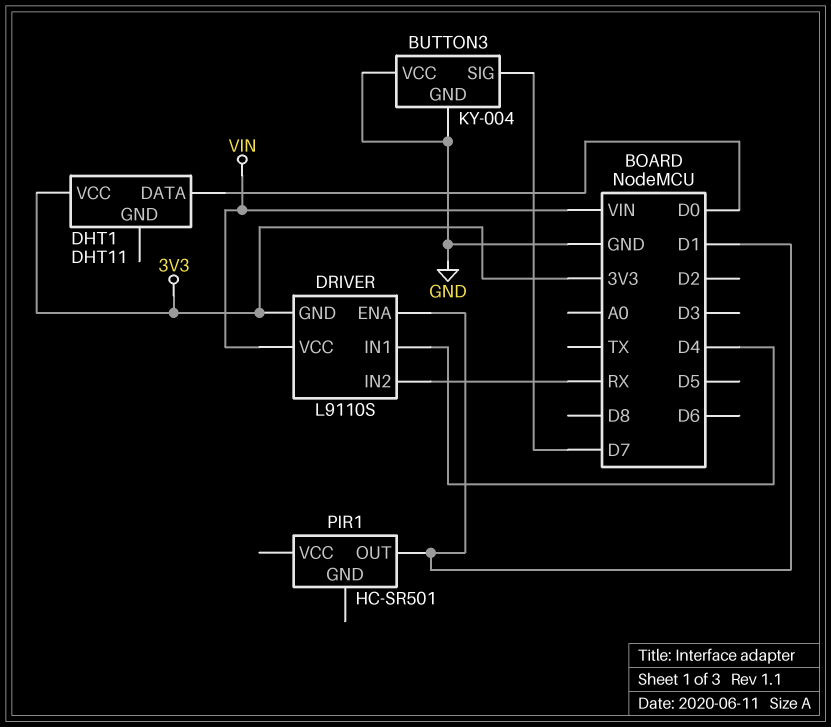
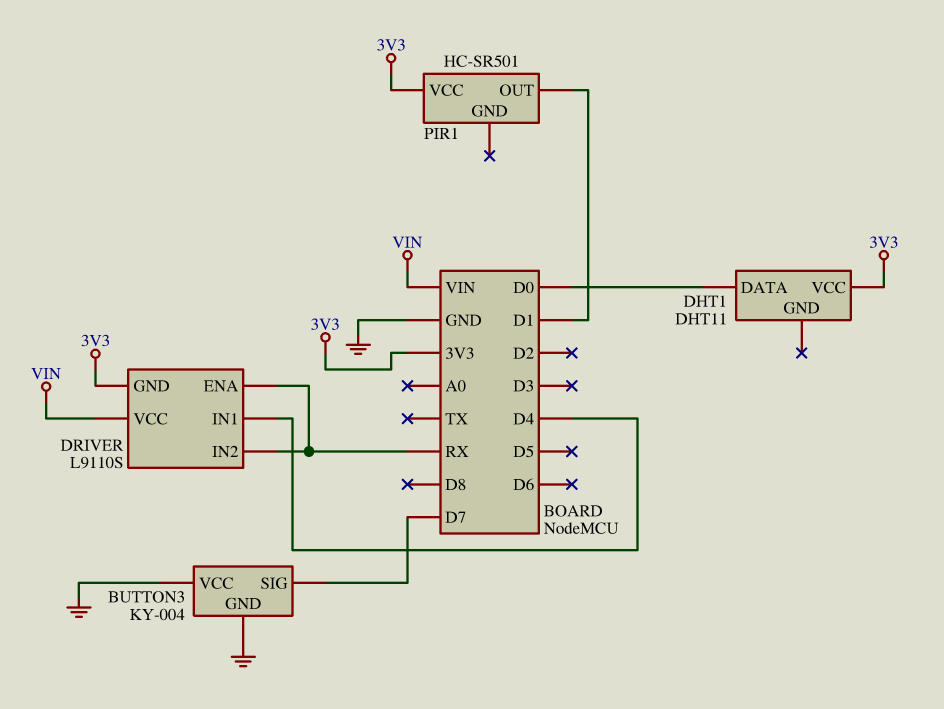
DRIVER pin ENA: D1 -> RX
PIR1 pin VCC: none -> 3V3

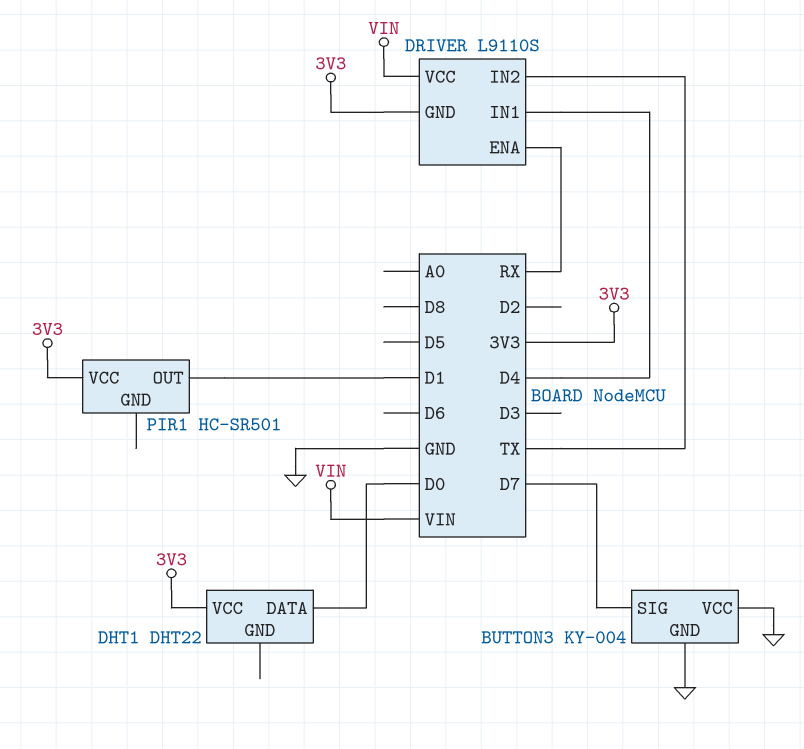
DHT1: DHT11 -> DHT22
DRIVER pin IN2: RX -> TX

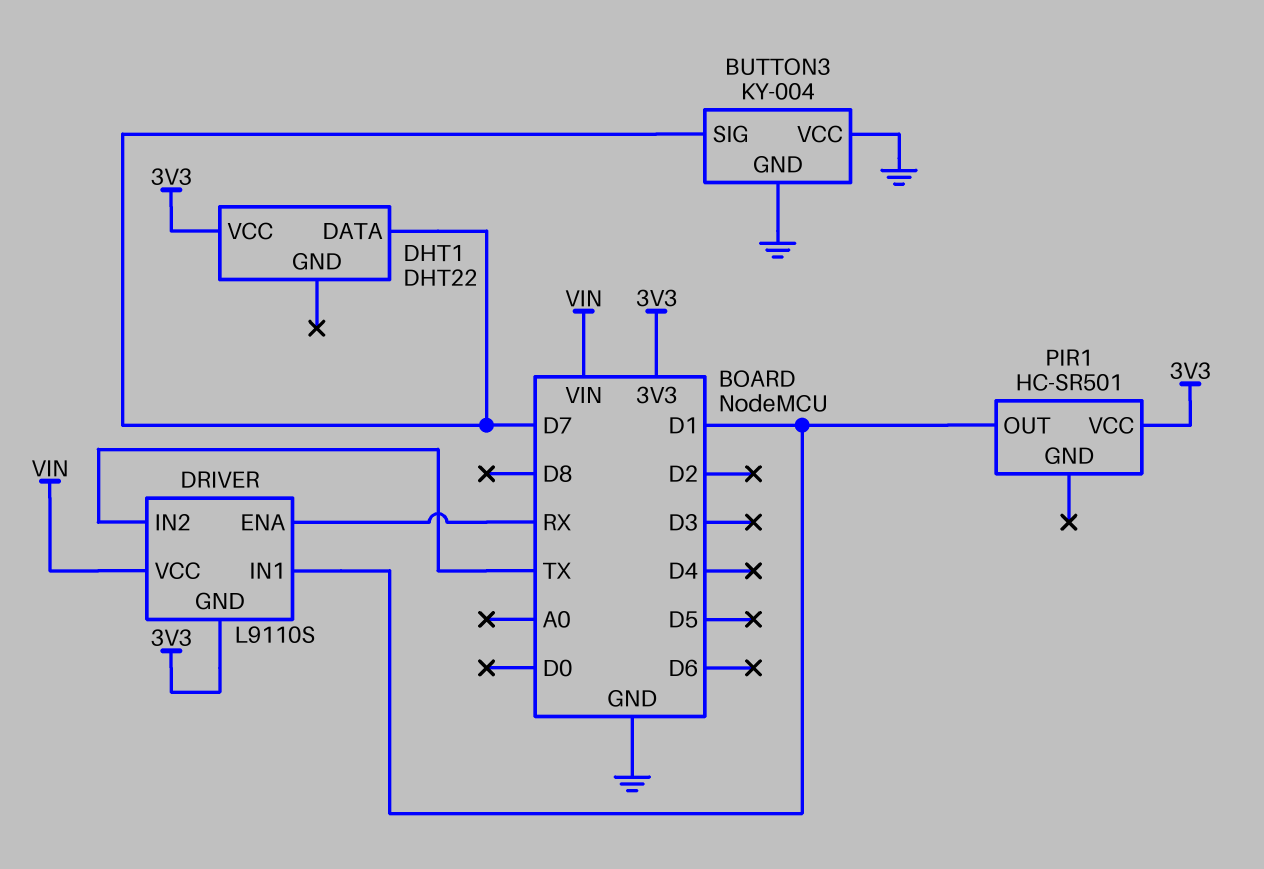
DHT1 pin DATA: D0 -> D7
DRIVER pin IN1: D4 -> D1

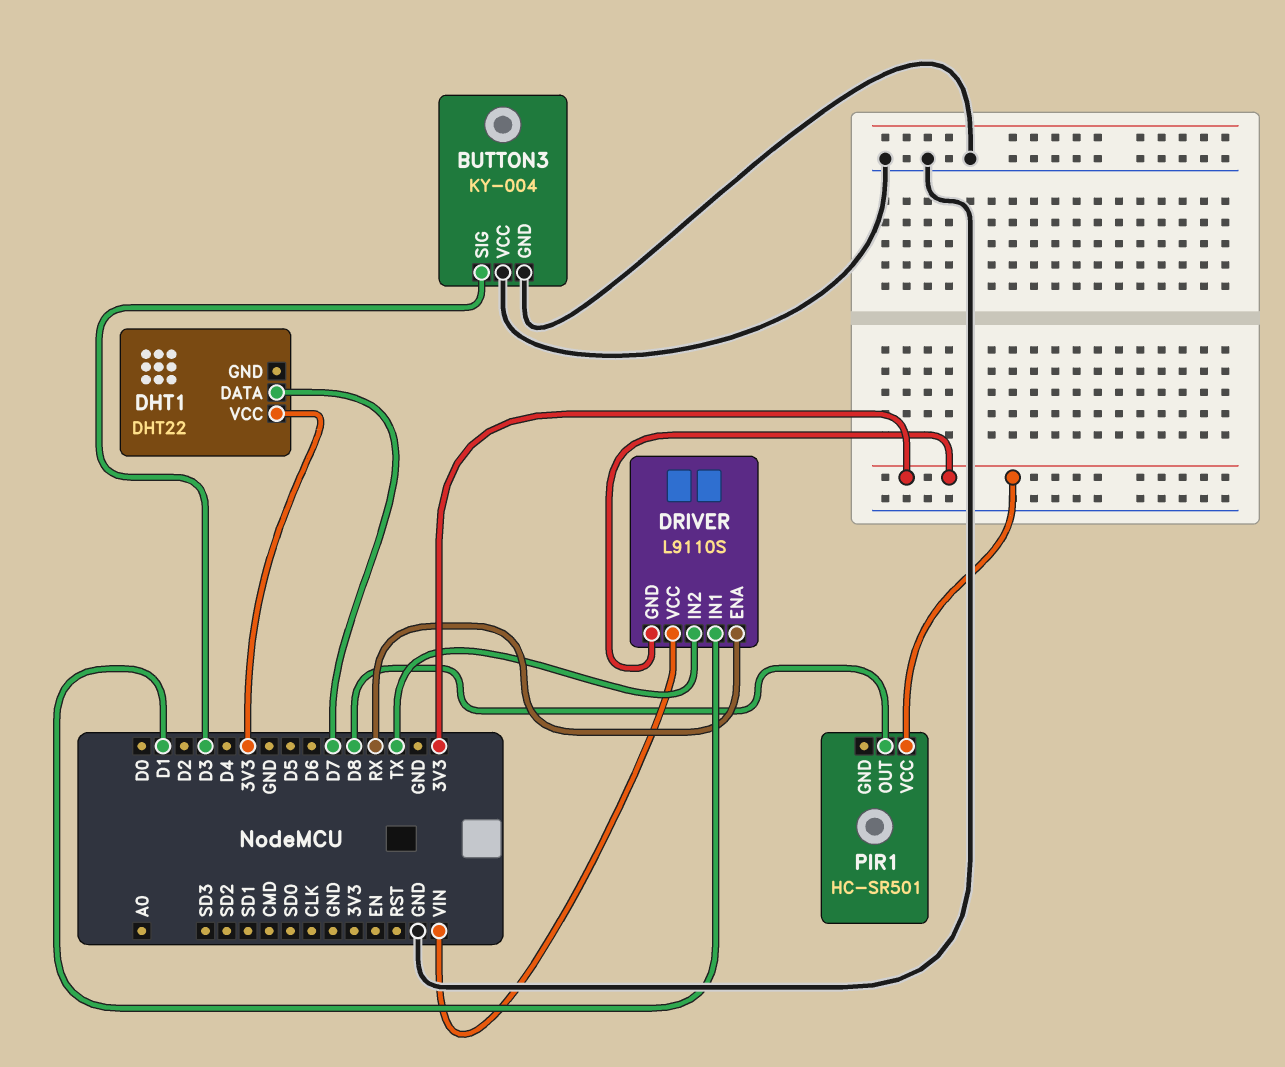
BUTTON3 pin SIG: D7 -> D3
PIR1 pin OUT: D1 -> D8

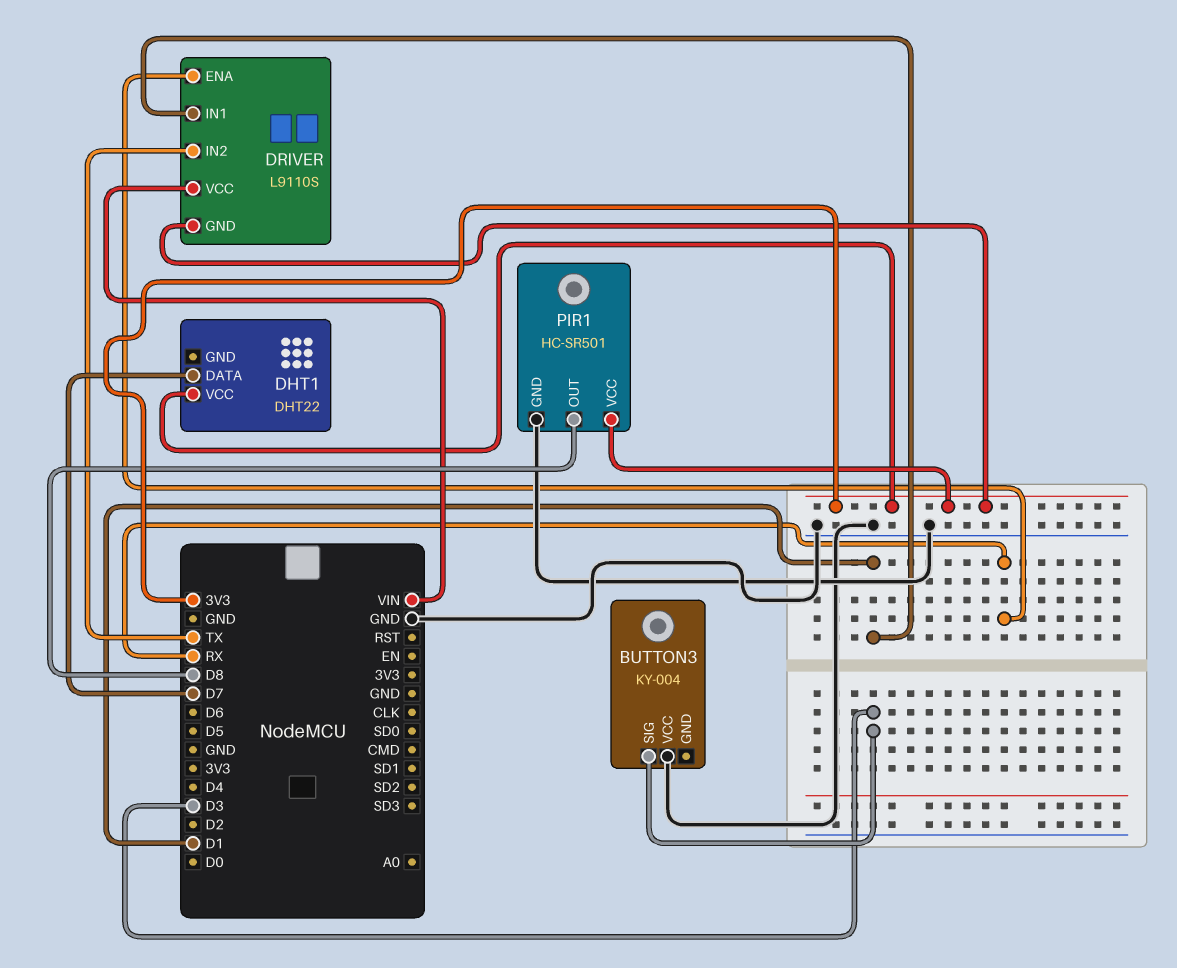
BUTTON3 pin GND: GND -> none
PIR1 pin GND: none -> GND

